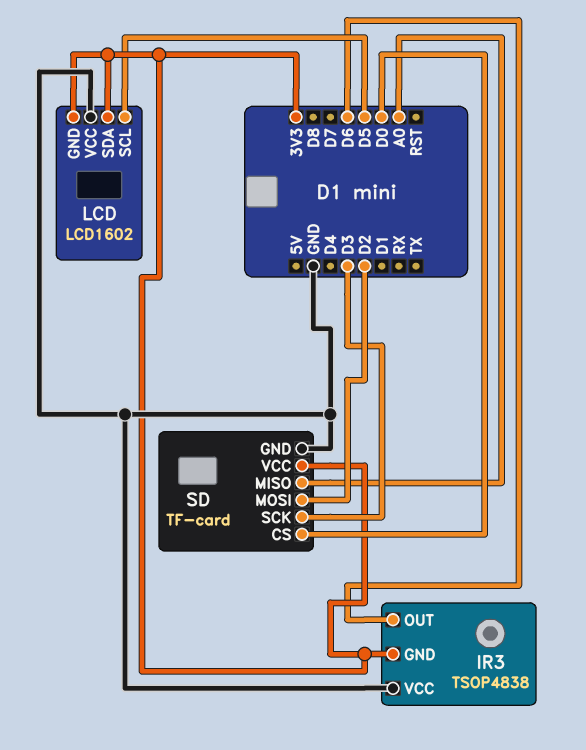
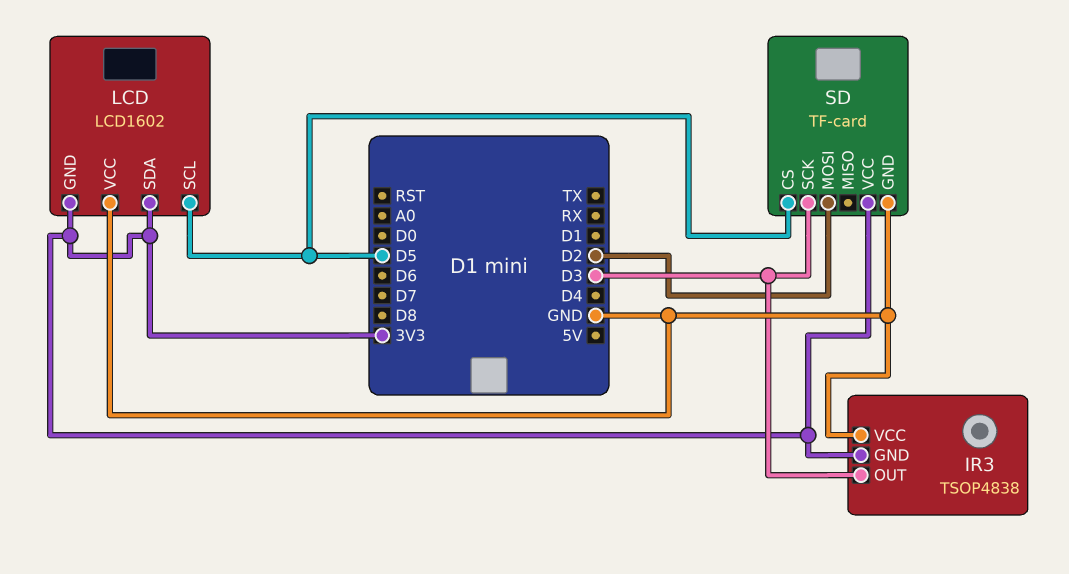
IR3 pin OUT: D6 -> D3
SD pin CS: D0 -> D5
SD pin MISO: A0 -> none

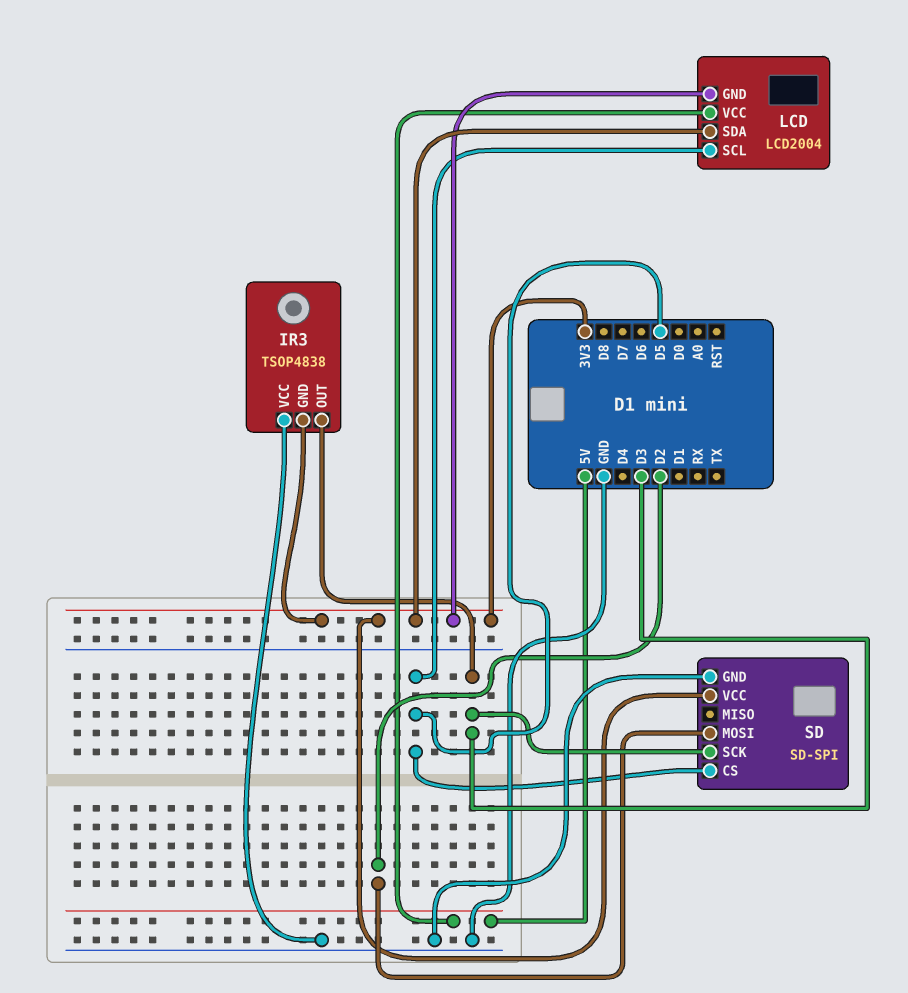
LCD: LCD1602 -> LCD2004
LCD pin VCC: GND -> 5V
SD: TF-card -> SD-SPI

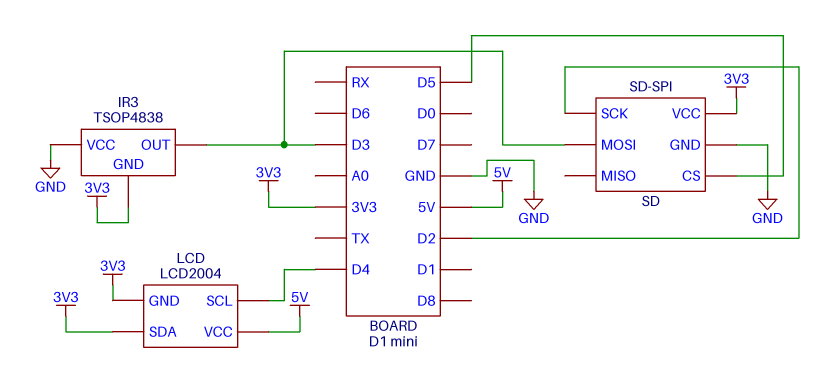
LCD pin SCL: D5 -> D4
SD pin MOSI: D2 -> D3
SD pin SCK: D3 -> D2

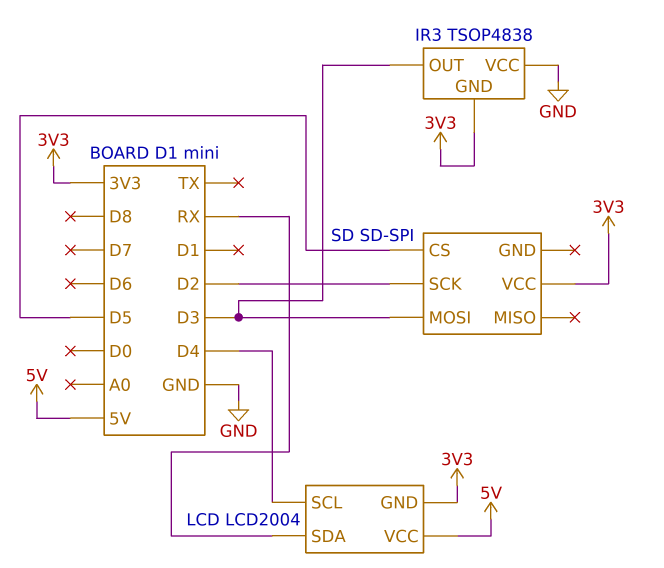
LCD pin SDA: 3V3 -> RX
SD pin GND: GND -> none

